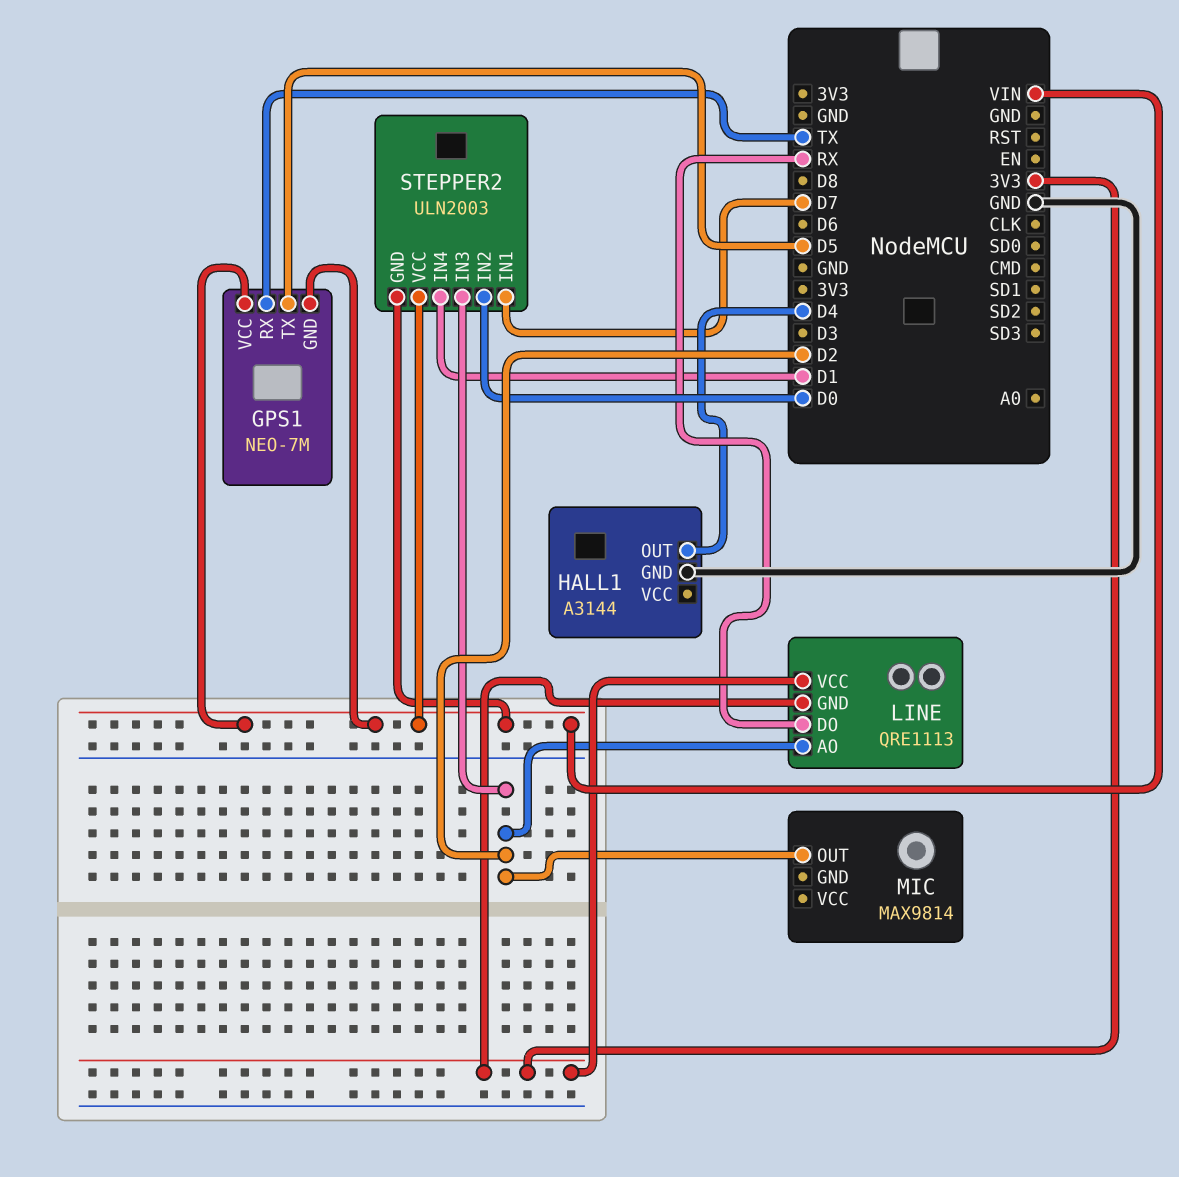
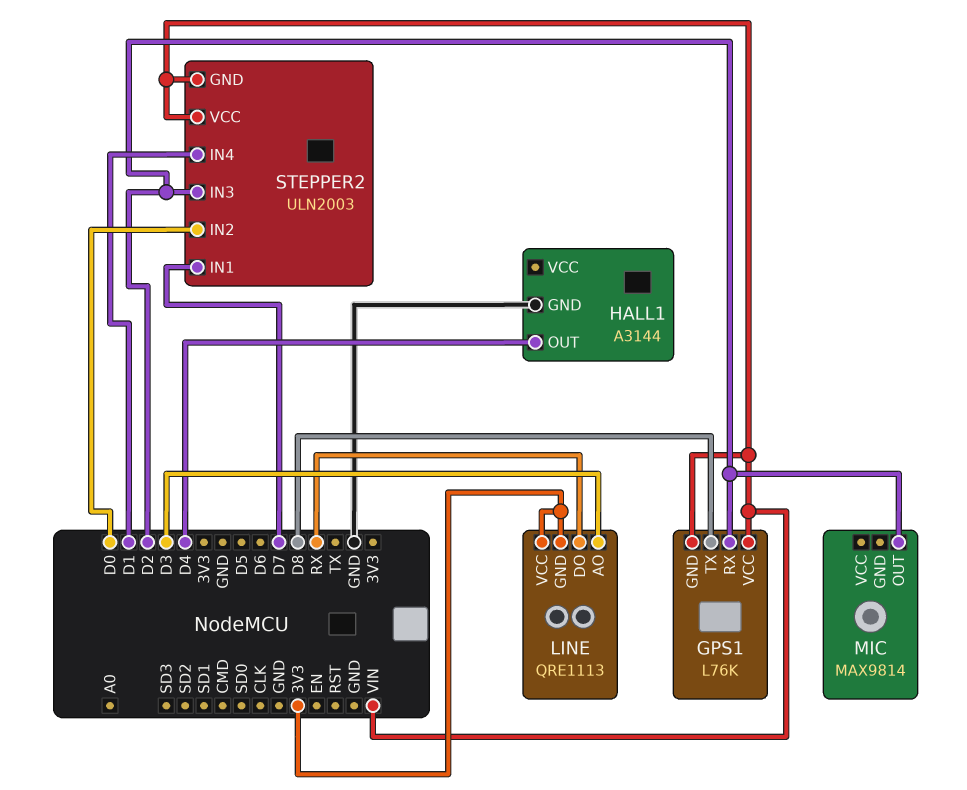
GPS1: NEO-7M -> L76K
GPS1 pin RX: TX -> D2
GPS1 pin TX: D5 -> D8
LINE pin AO: D2 -> D3

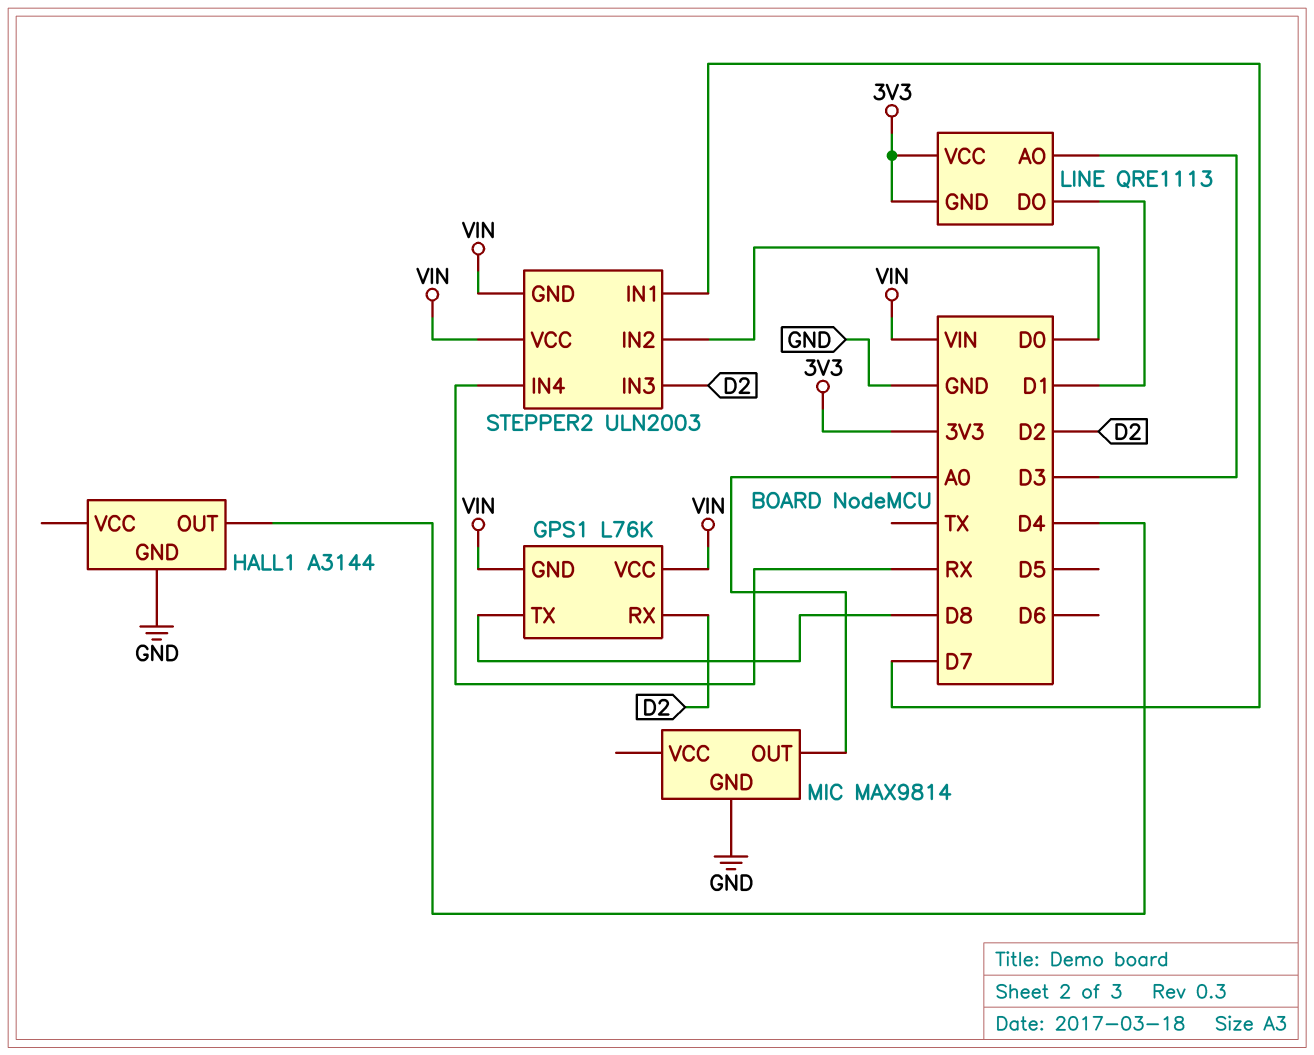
LINE pin DO: RX -> D1
MIC pin GND: none -> GND
MIC pin OUT: D2 -> A0
STEPPER2 pin IN4: D1 -> RX

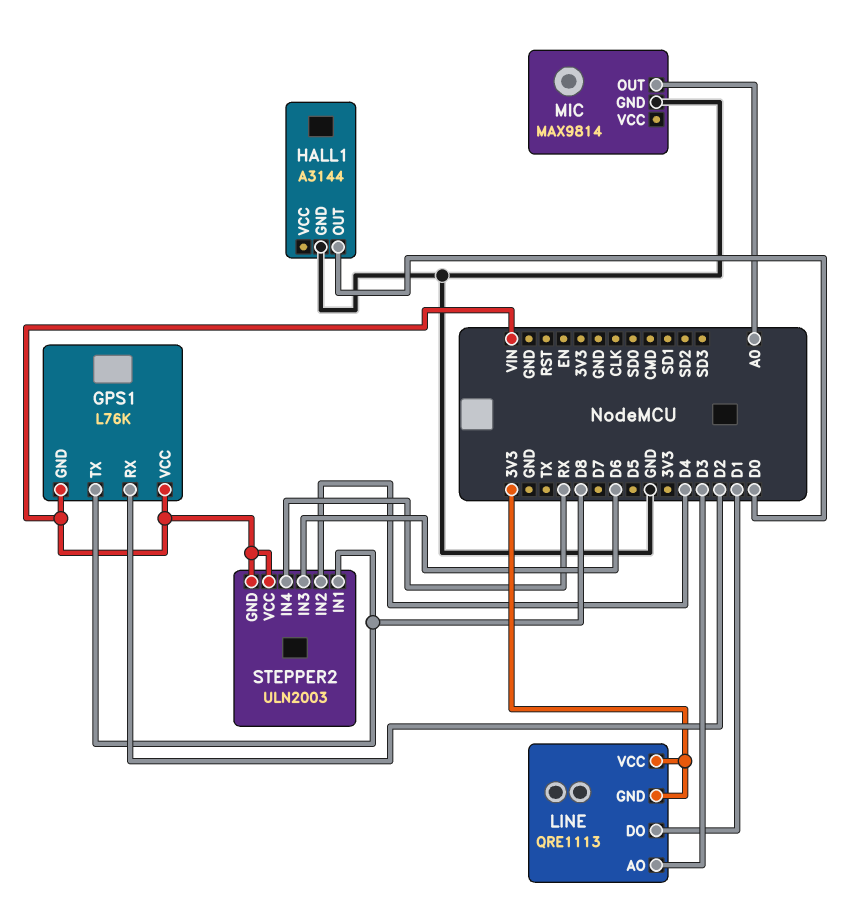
HALL1 pin OUT: D4 -> D0
STEPPER2 pin IN1: D7 -> D8
STEPPER2 pin IN2: D0 -> D4
STEPPER2 pin IN3: D2 -> D6

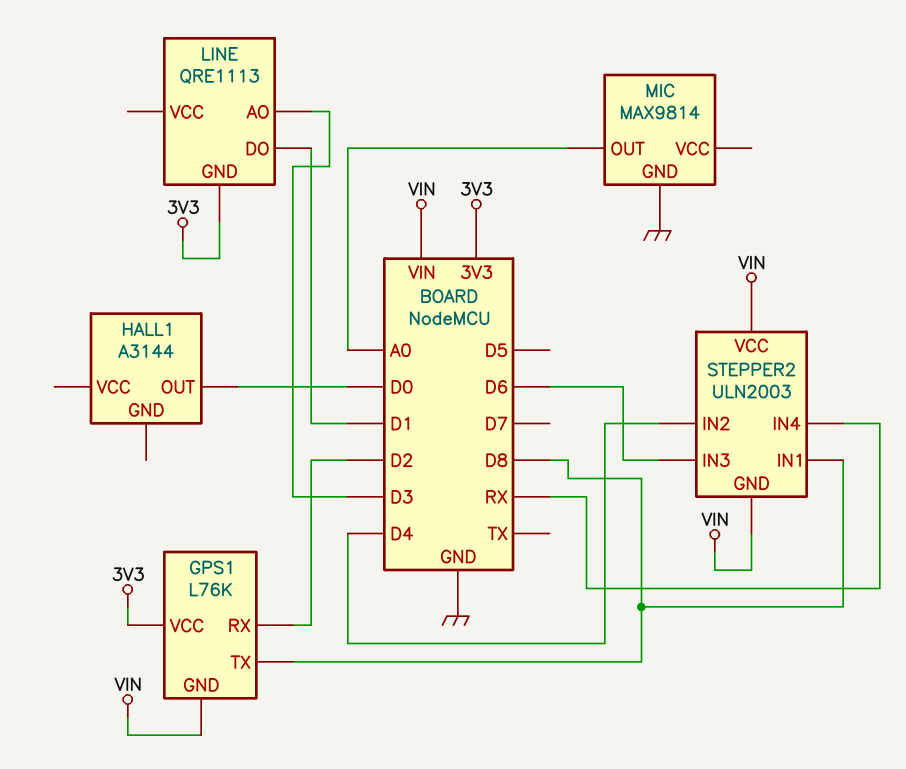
GPS1 pin VCC: VIN -> 3V3
HALL1 pin GND: GND -> none
LINE pin VCC: 3V3 -> none

